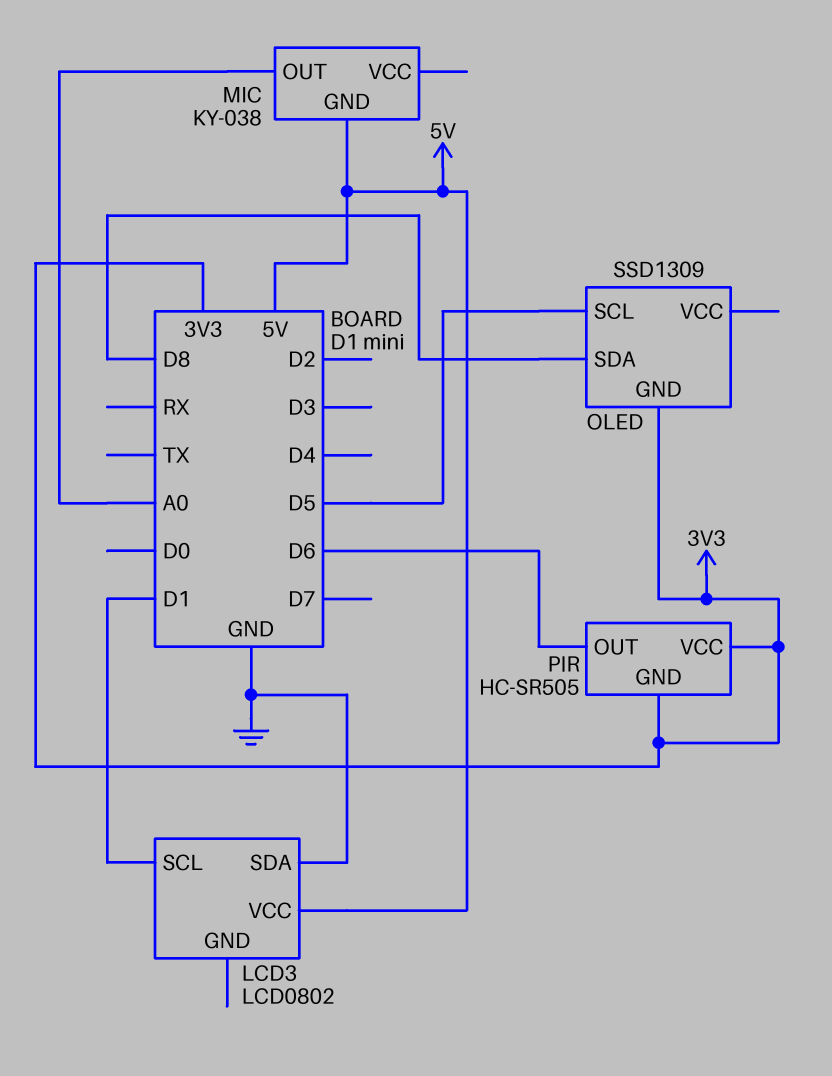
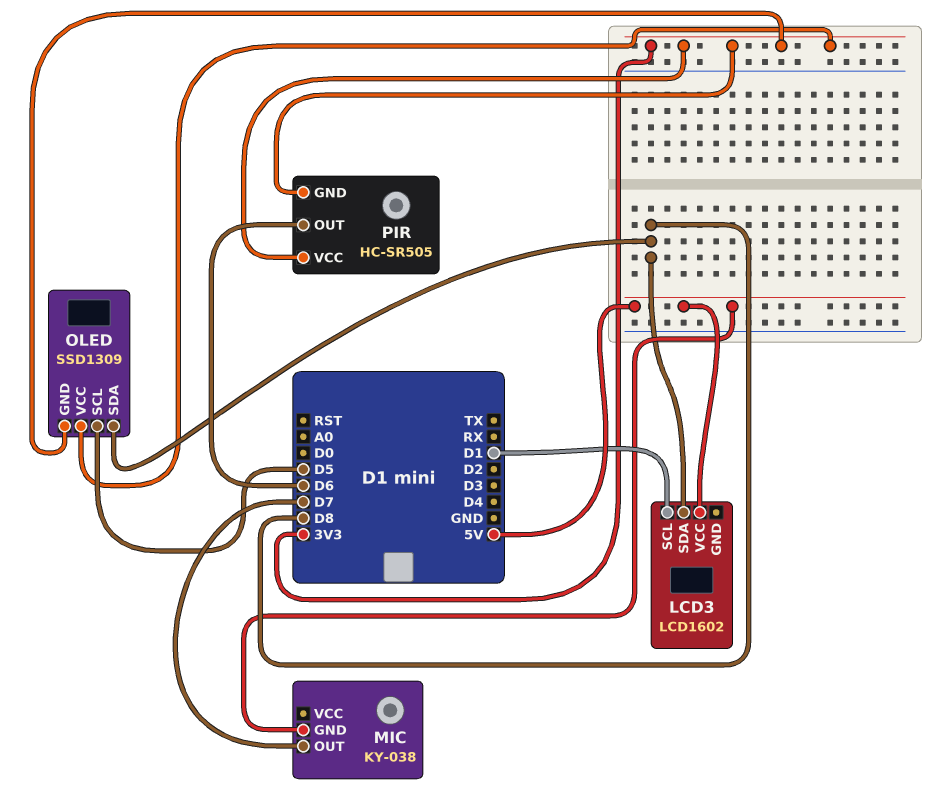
LCD3: LCD0802 -> LCD1602
LCD3 pin SDA: GND -> D8
MIC pin OUT: A0 -> D7
OLED pin VCC: none -> 3V3

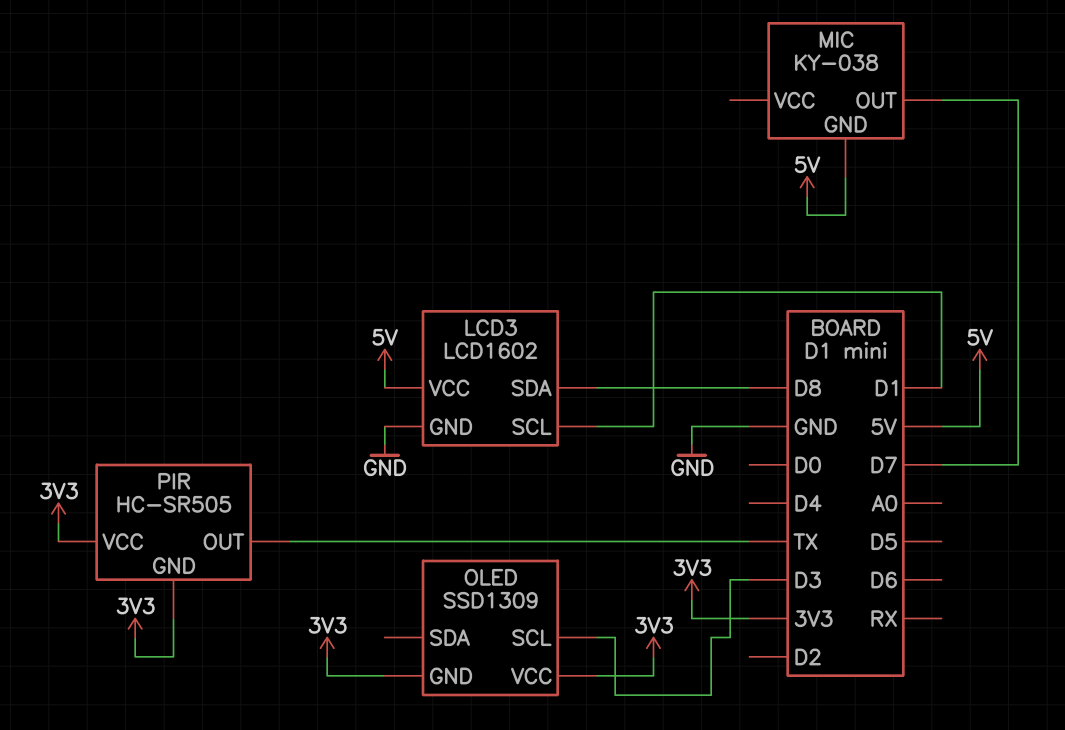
LCD3 pin GND: none -> GND
OLED pin SCL: D5 -> D3
OLED pin SDA: D8 -> none
PIR pin OUT: D6 -> TX

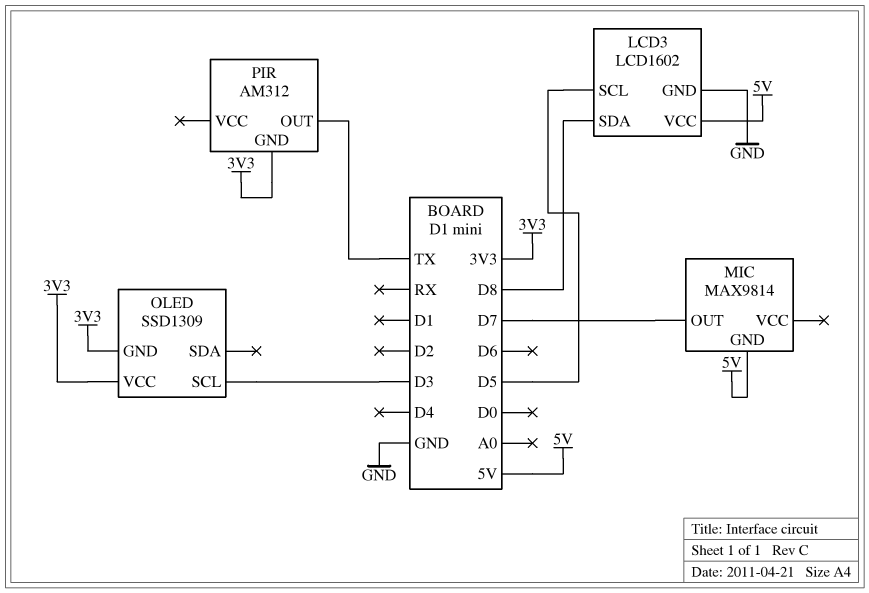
LCD3 pin SCL: D1 -> D5
MIC: KY-038 -> MAX9814
PIR: HC-SR505 -> AM312
PIR pin VCC: 3V3 -> none

